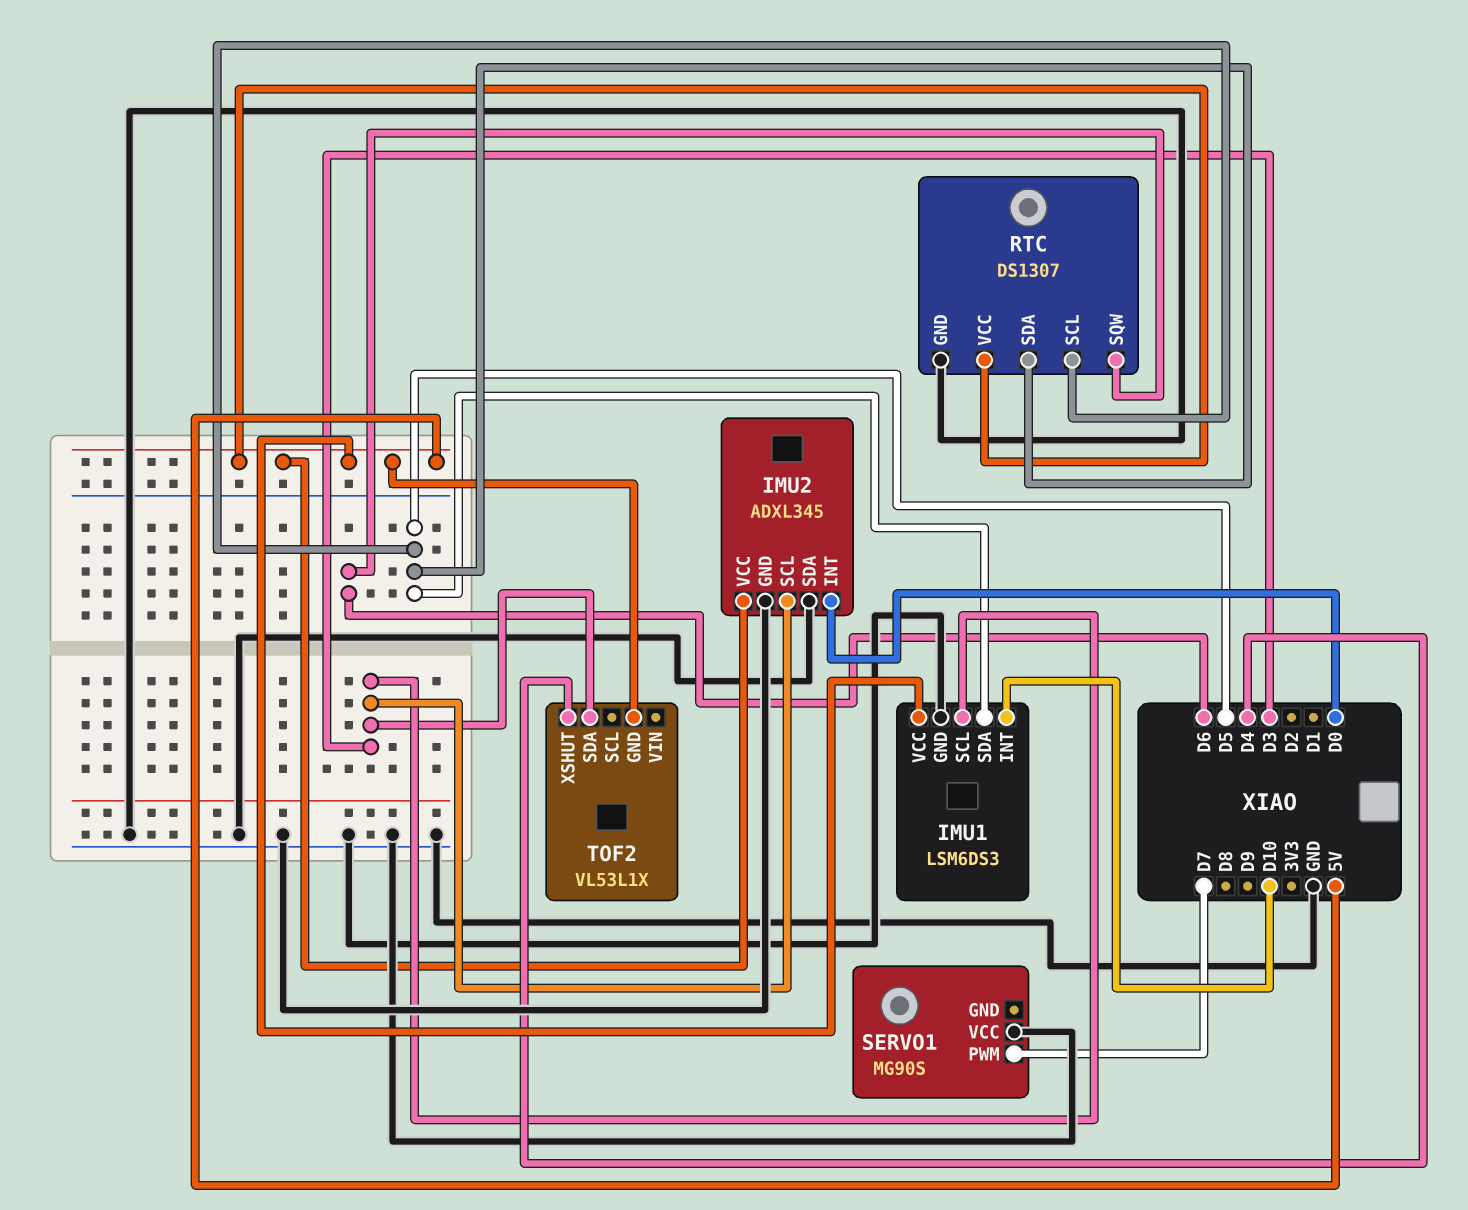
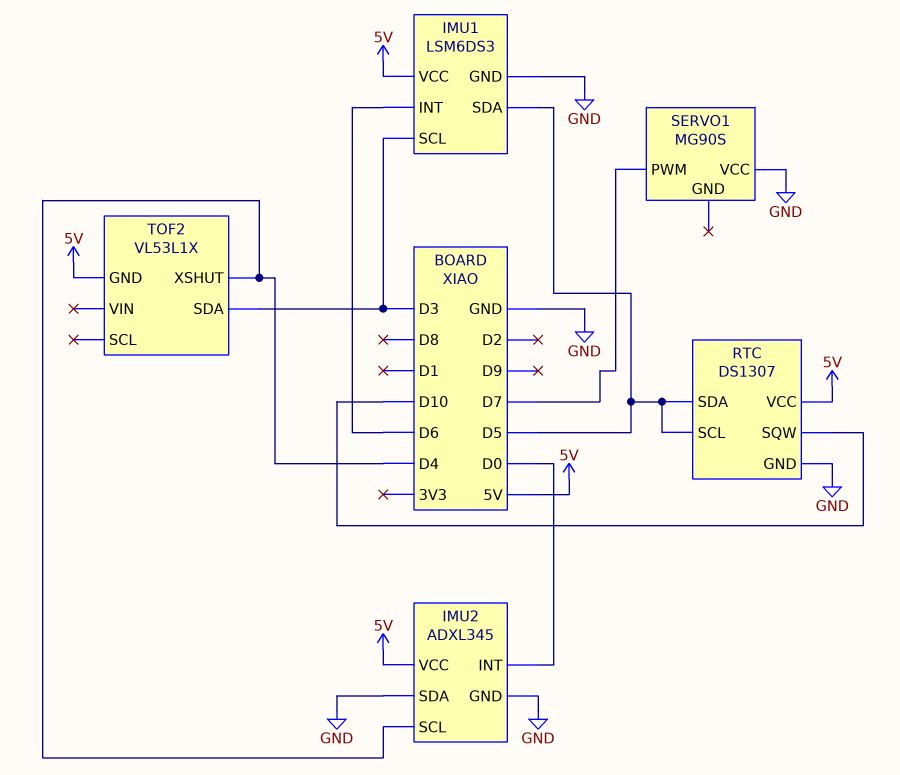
IMU1 pin INT: D10 -> D6
IMU2 pin SCL: D3 -> D4
RTC pin SQW: D6 -> D10

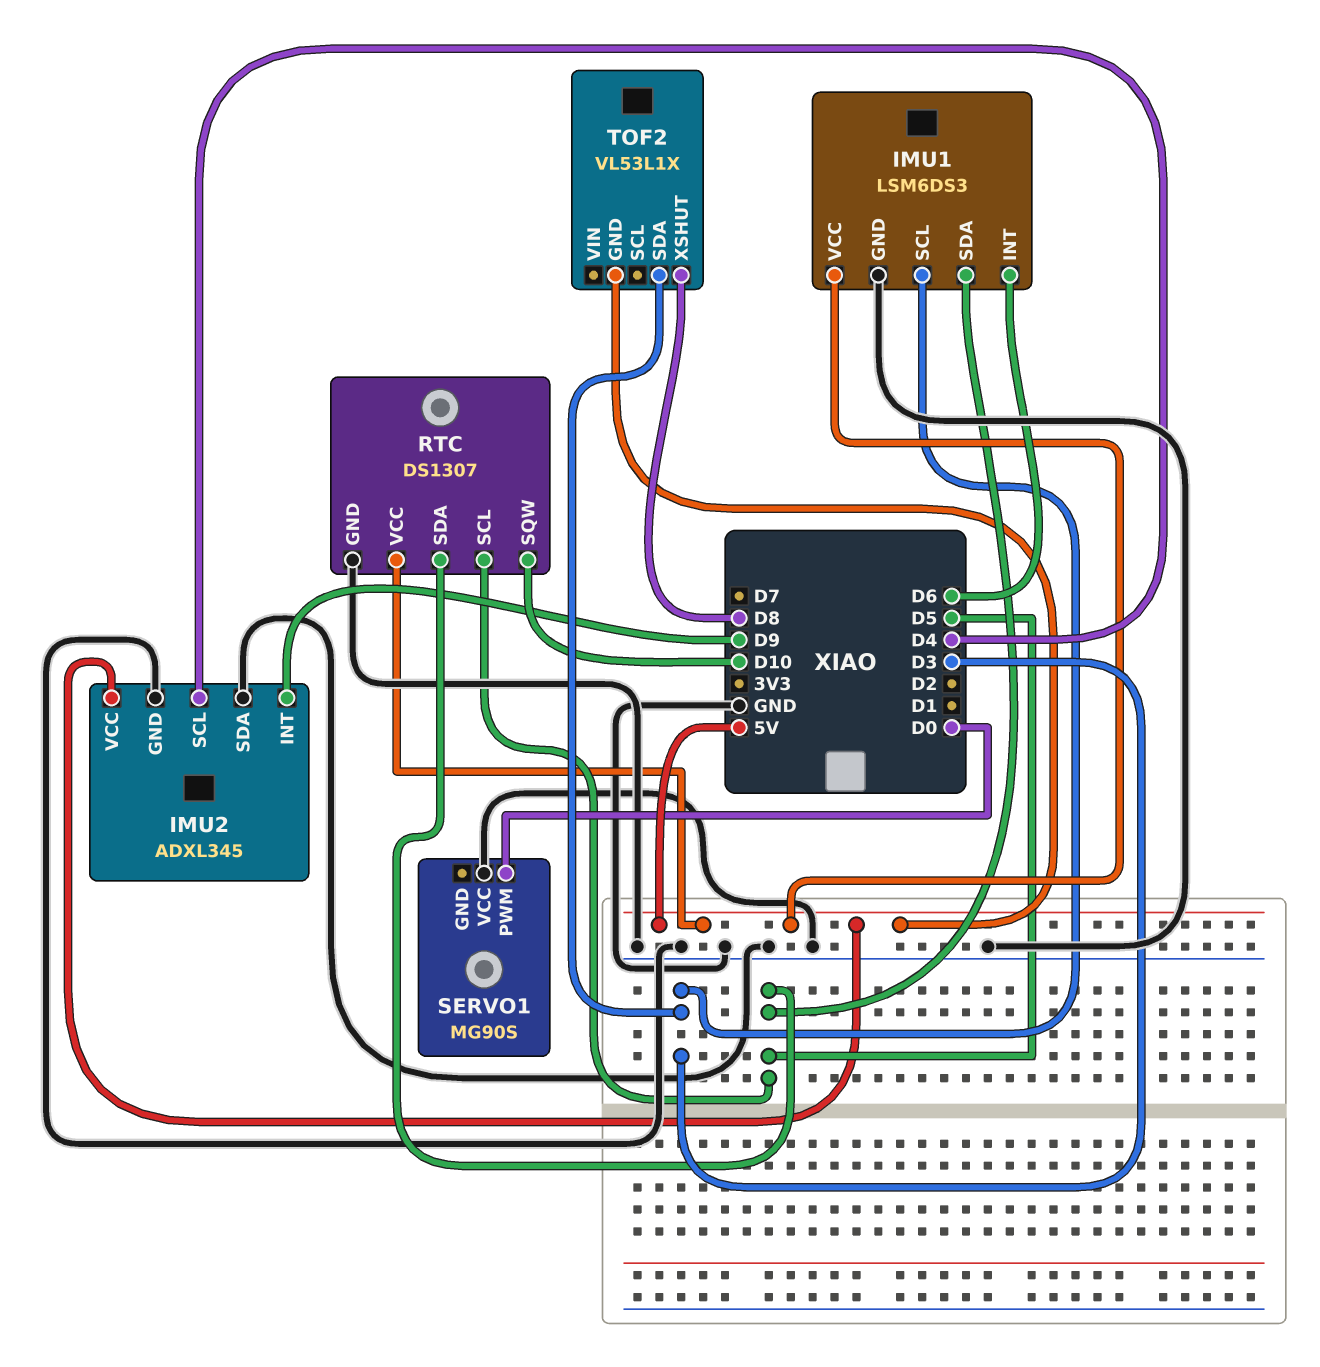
IMU2 pin INT: D0 -> D9
SERVO1 pin PWM: D7 -> D0
TOF2 pin XSHUT: D4 -> D8

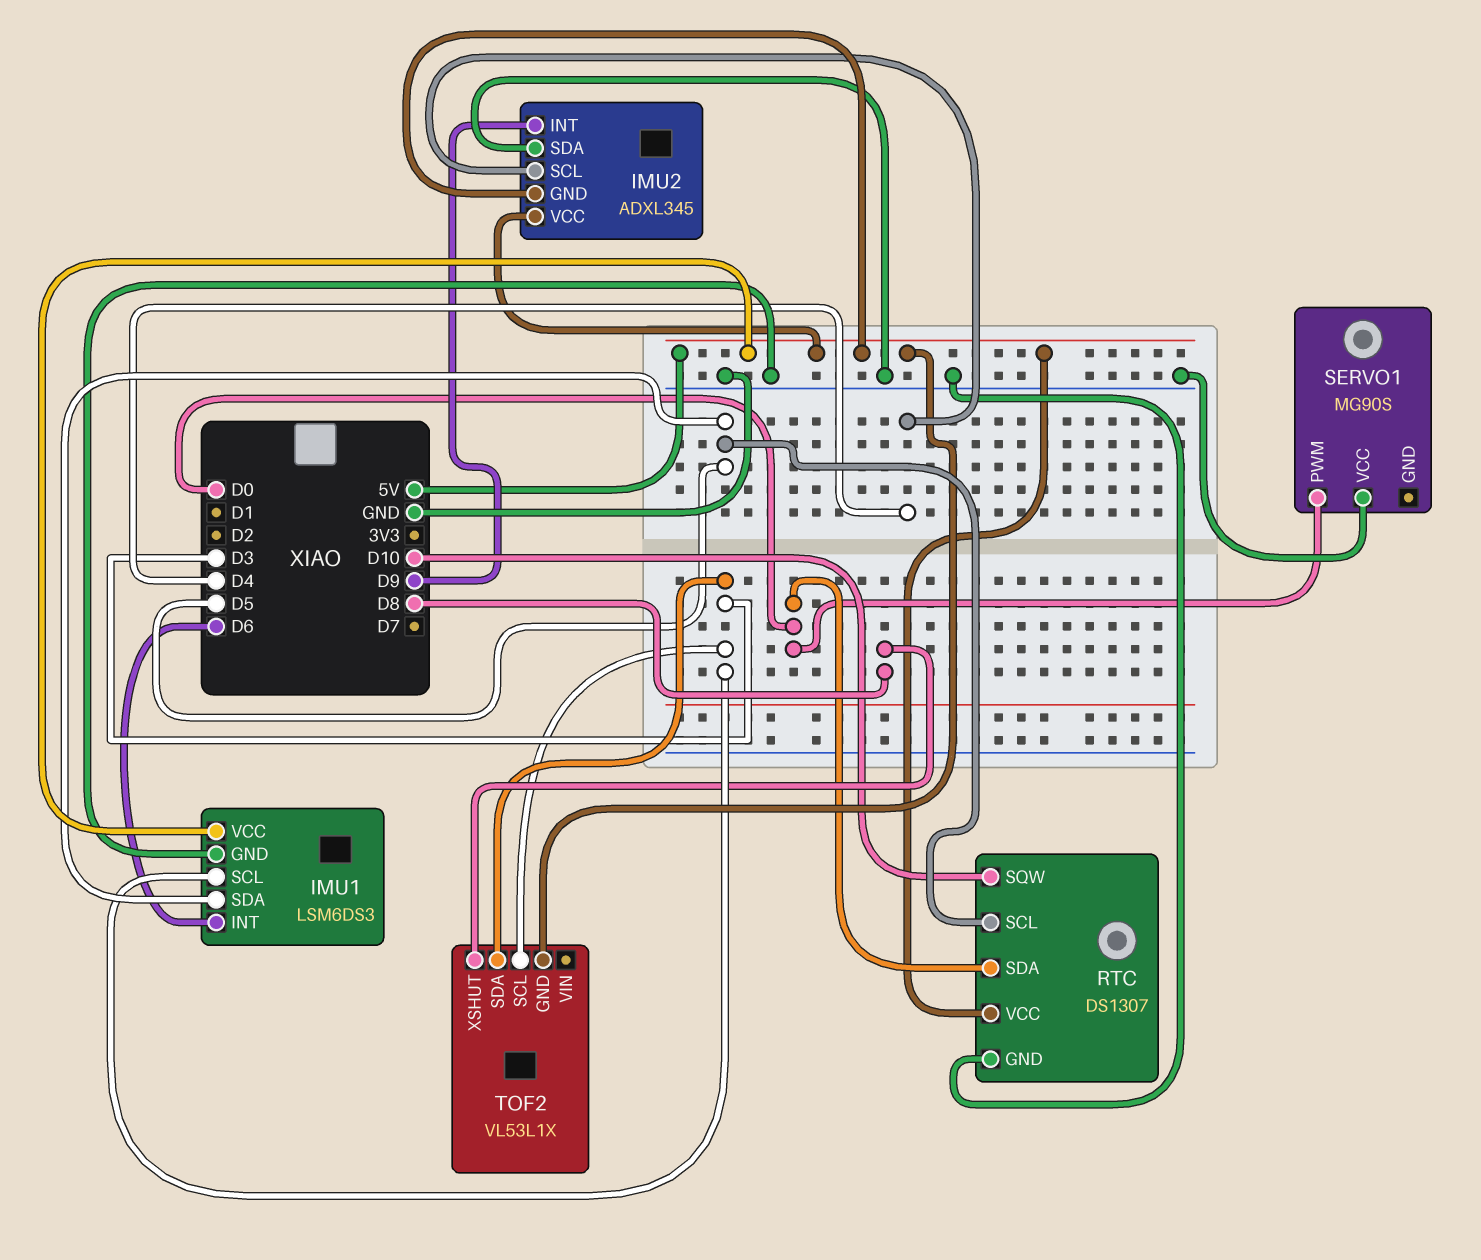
IMU2 pin GND: GND -> 5V
RTC pin SDA: D5 -> D0
TOF2 pin SCL: none -> D3

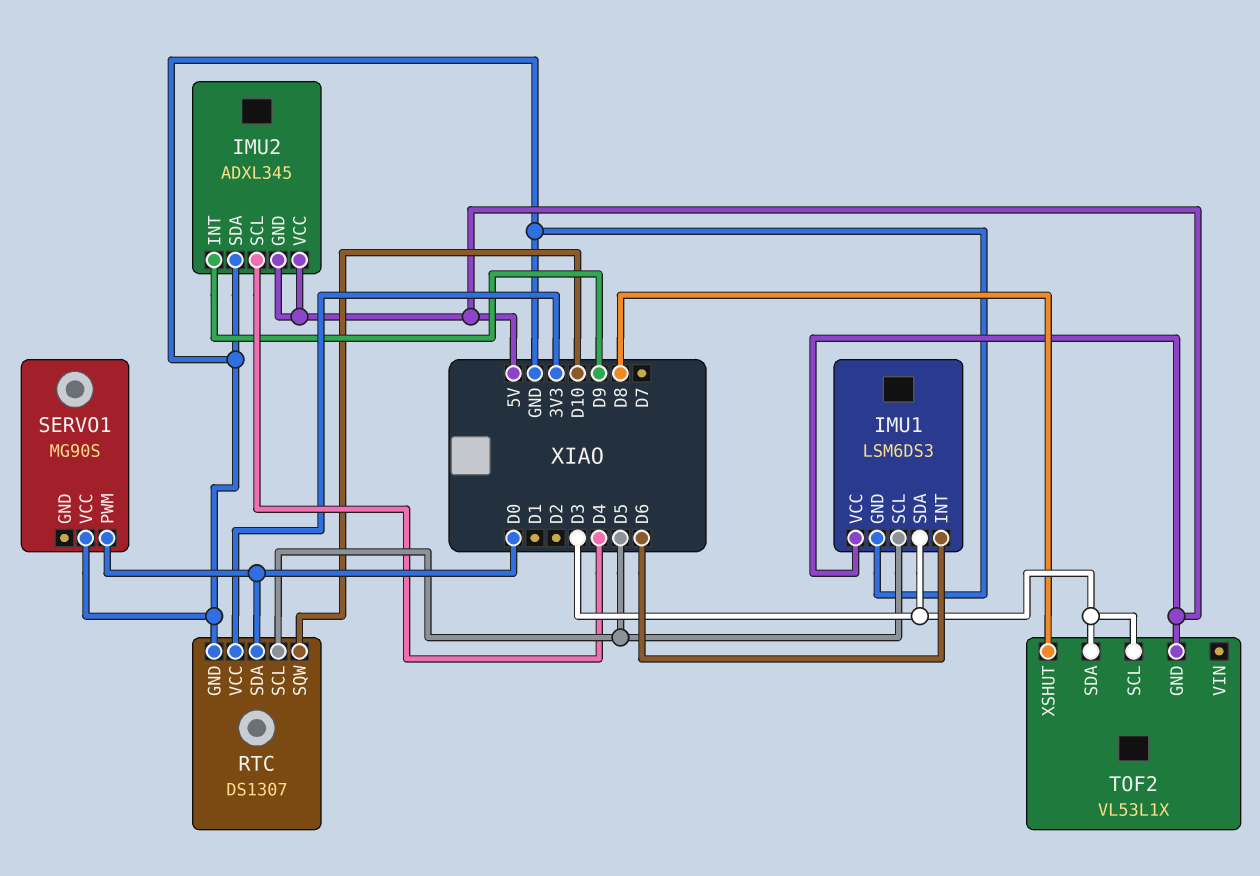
IMU1 pin SCL: D3 -> D5
IMU1 pin SDA: D5 -> D3
RTC pin VCC: 5V -> 3V3

